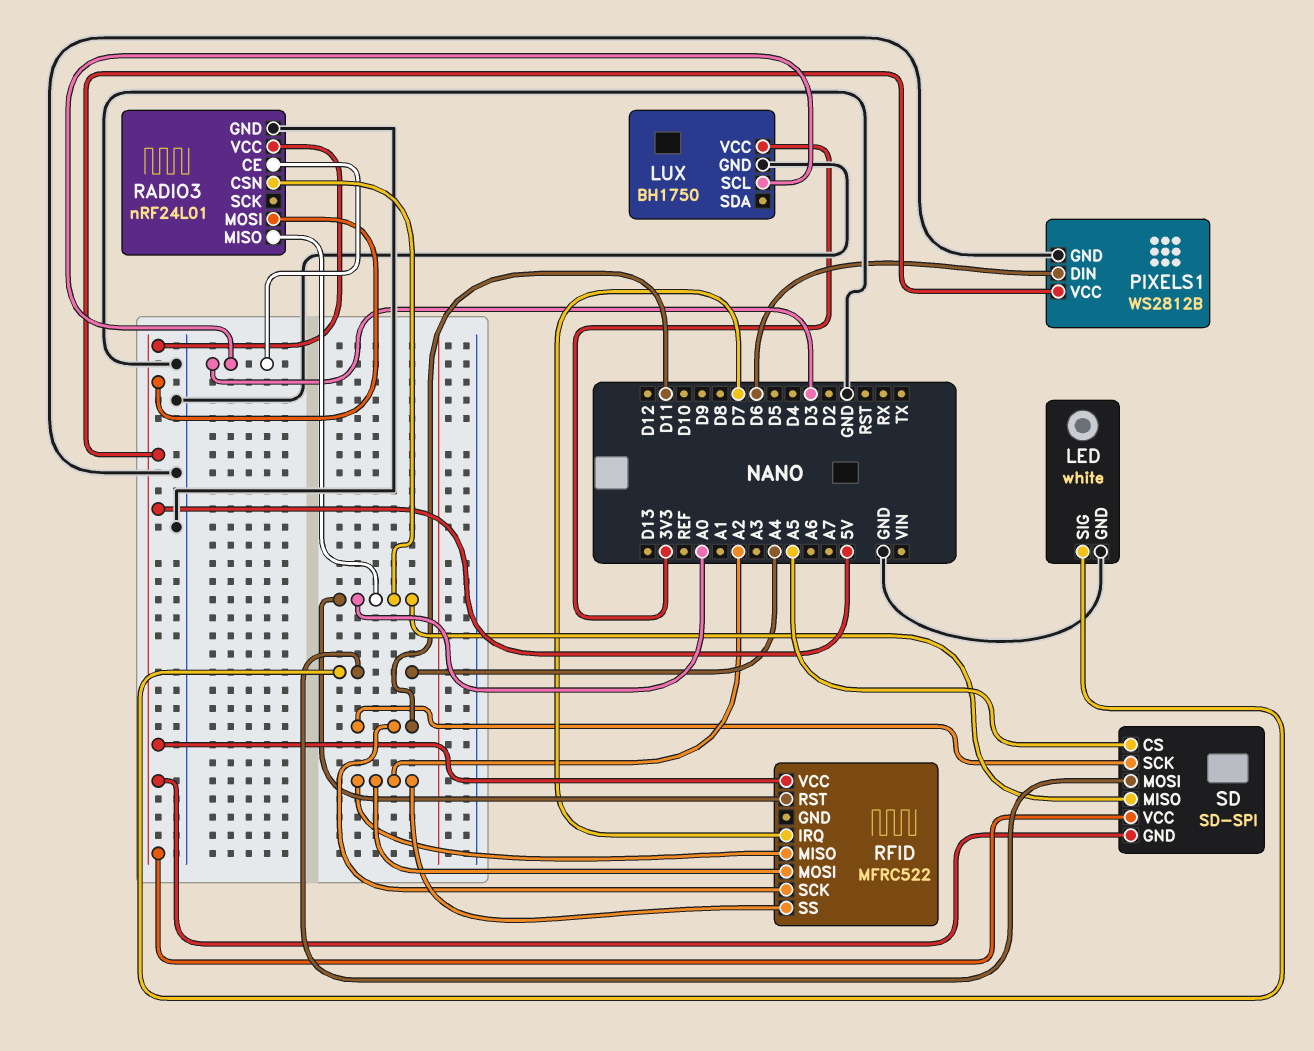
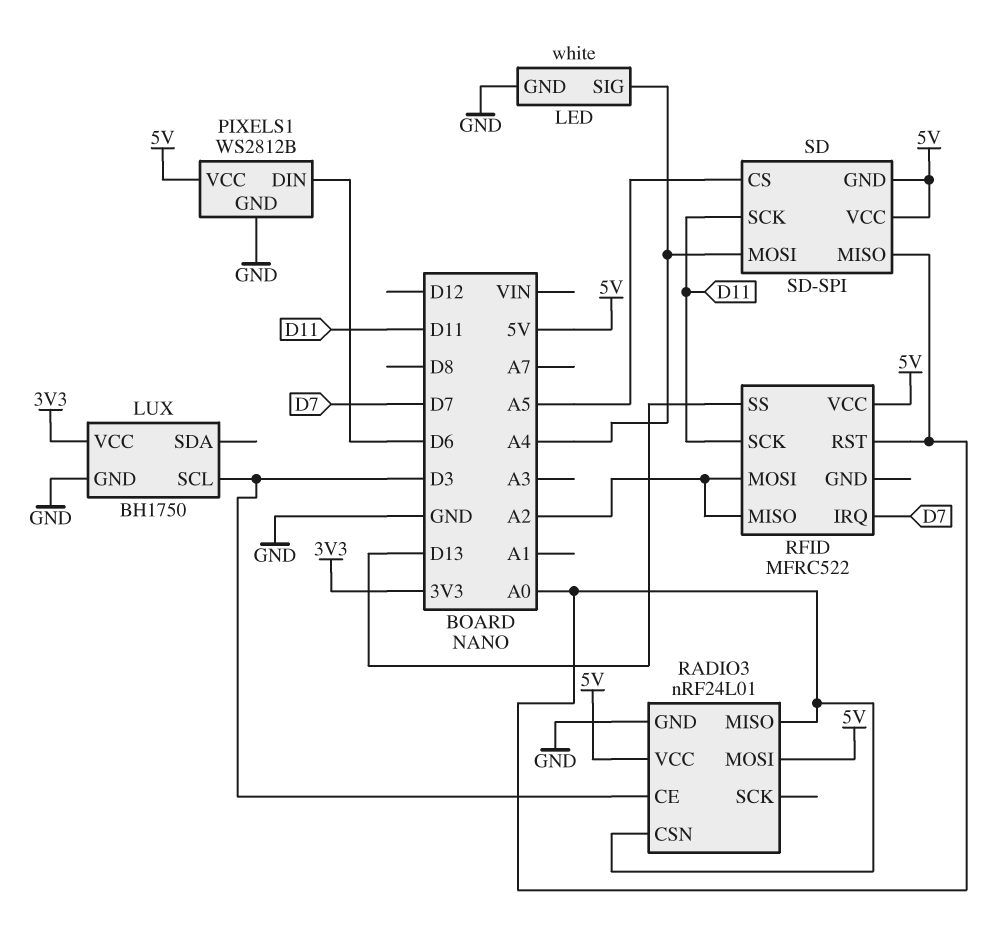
RFID pin SS: A2 -> D13

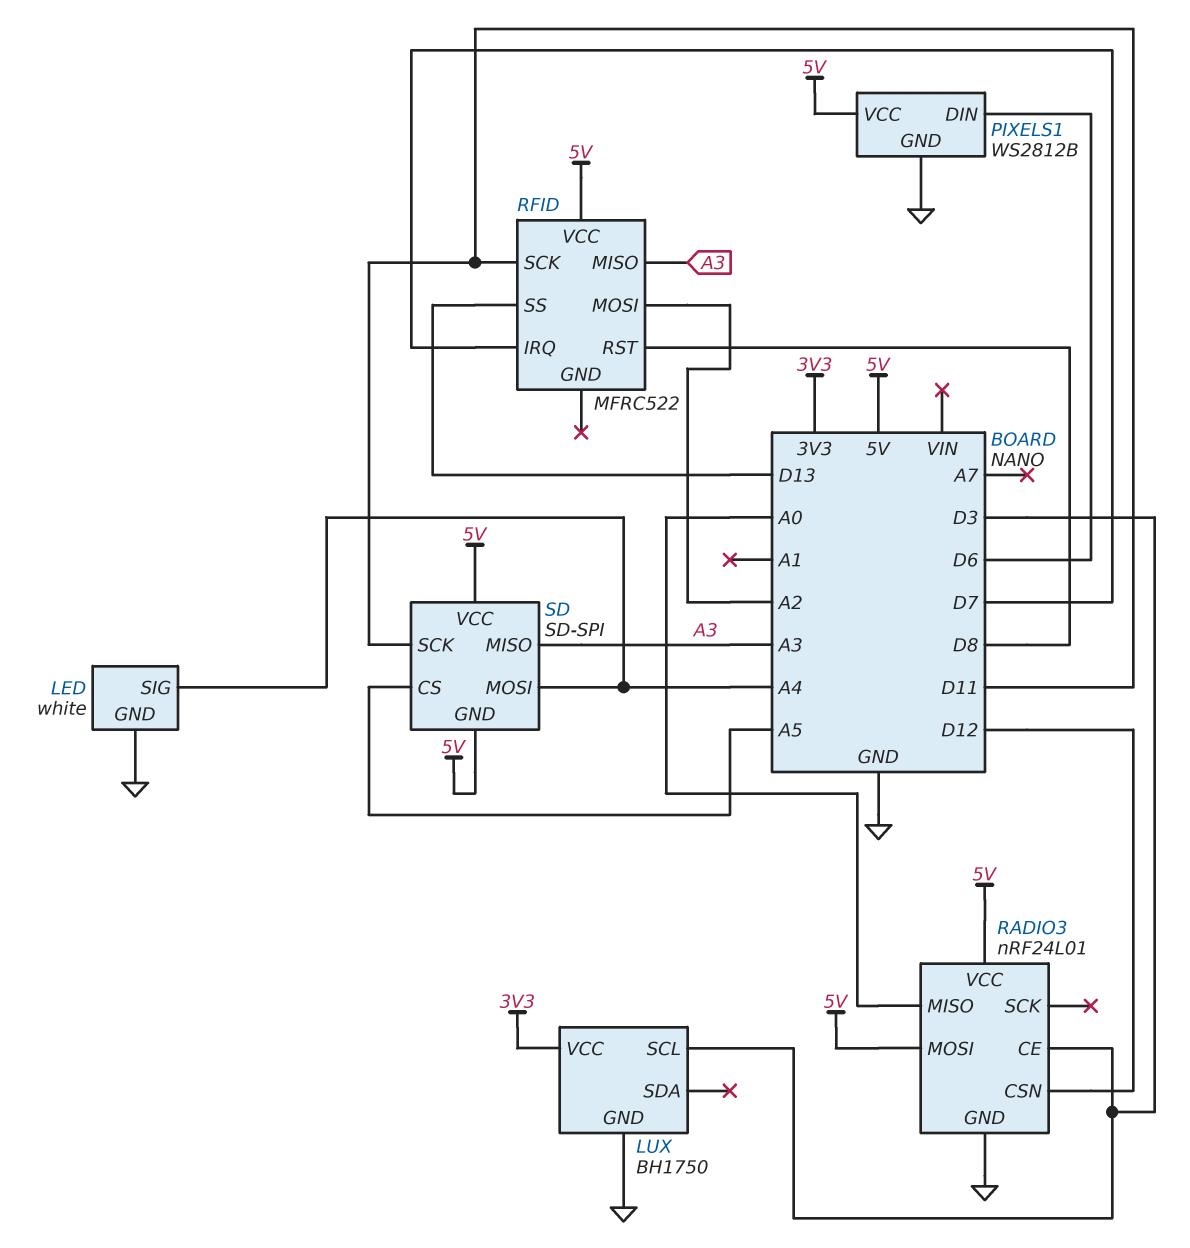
RADIO3 pin CSN: A0 -> D12
RFID pin MISO: A2 -> A3
RFID pin RST: A0 -> D8
SD pin MISO: A0 -> A3

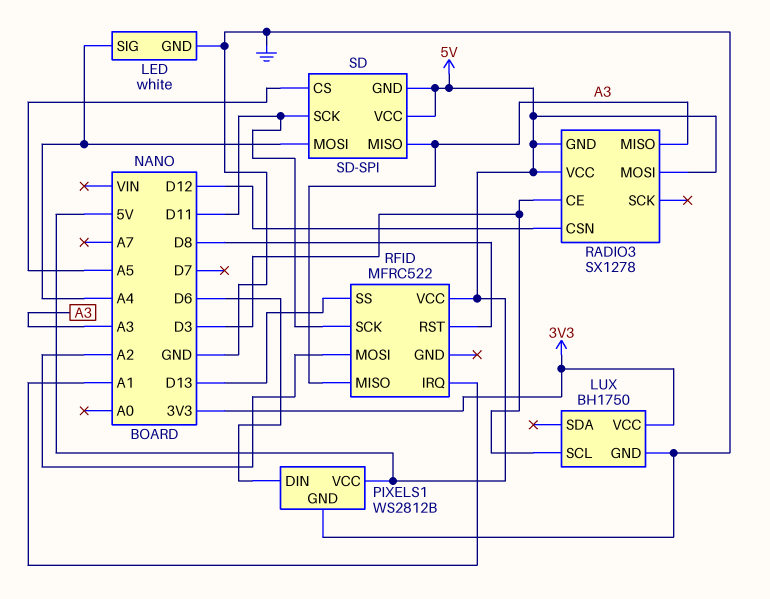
RADIO3: nRF24L01 -> SX1278
RADIO3 pin GND: GND -> 5V
RADIO3 pin MISO: A0 -> A3
RFID pin IRQ: D7 -> A1

